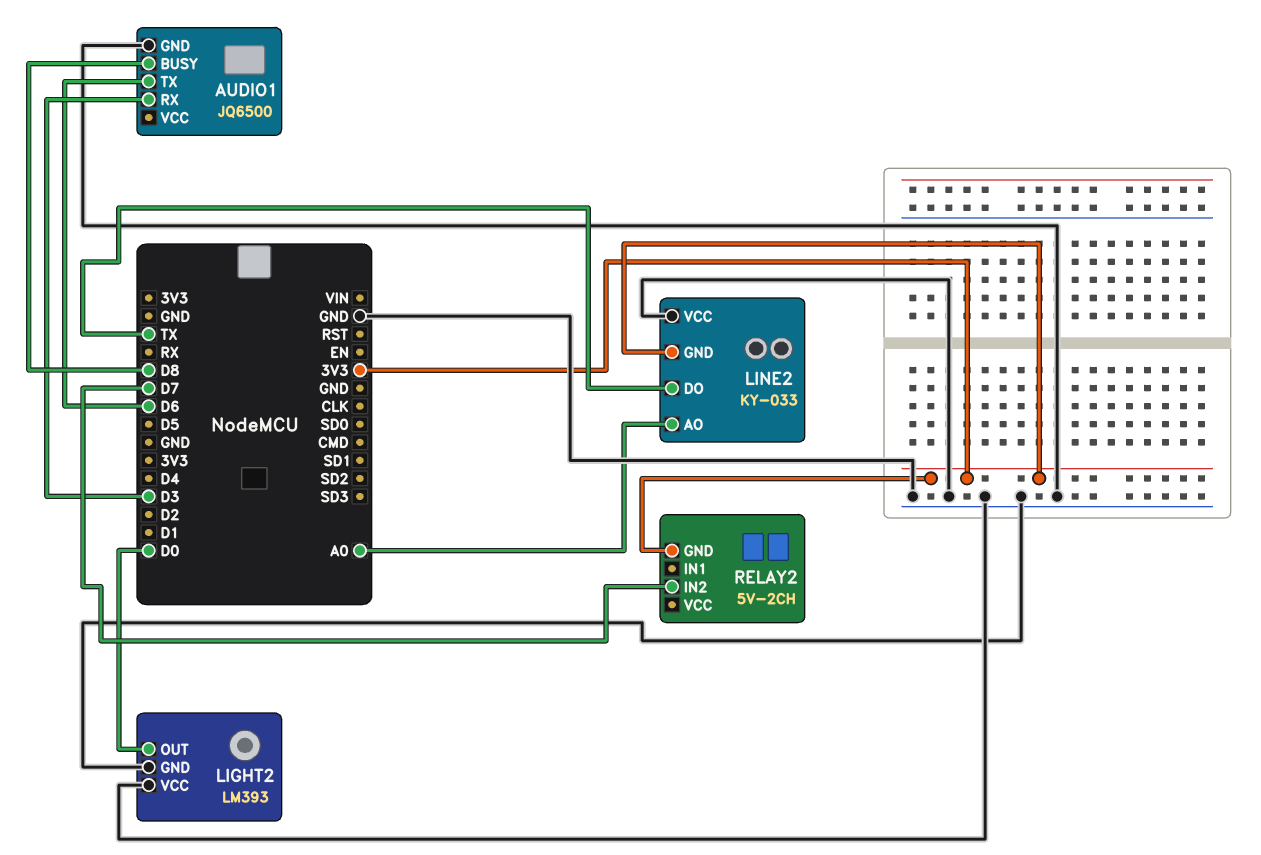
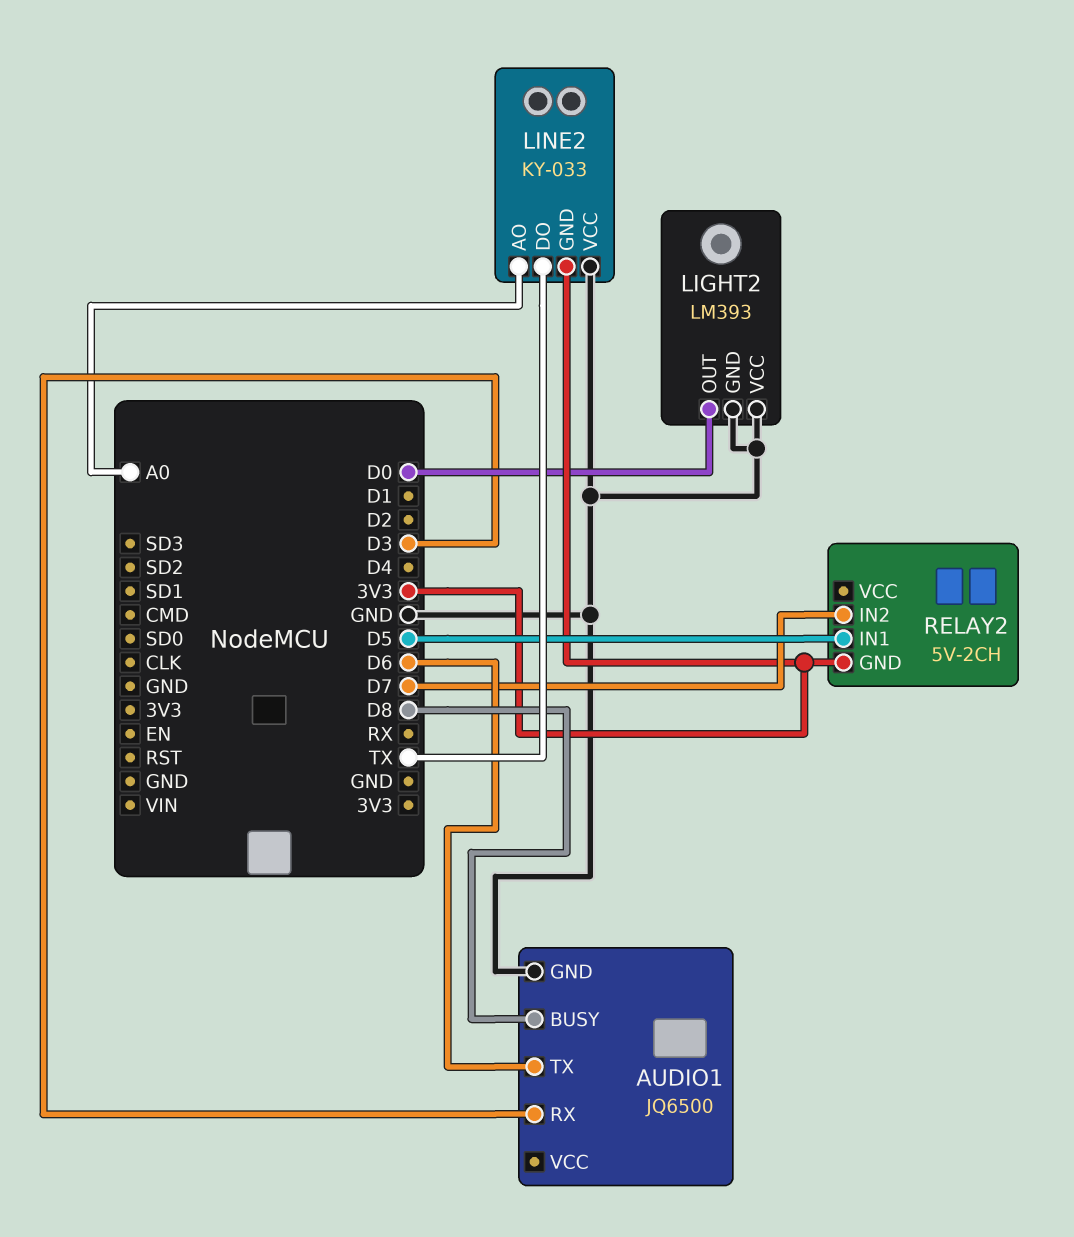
RELAY2 pin IN1: none -> D5

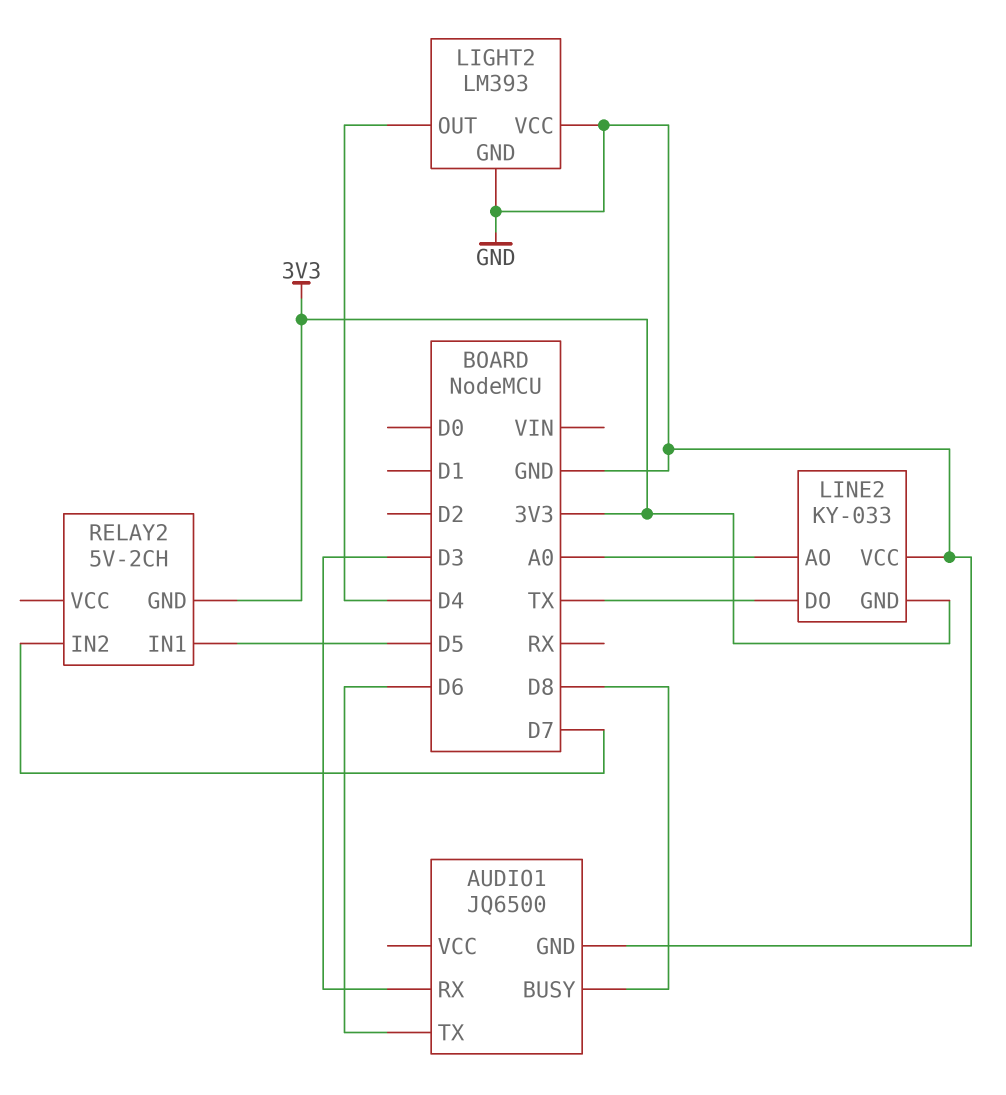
LIGHT2 pin OUT: D0 -> D4

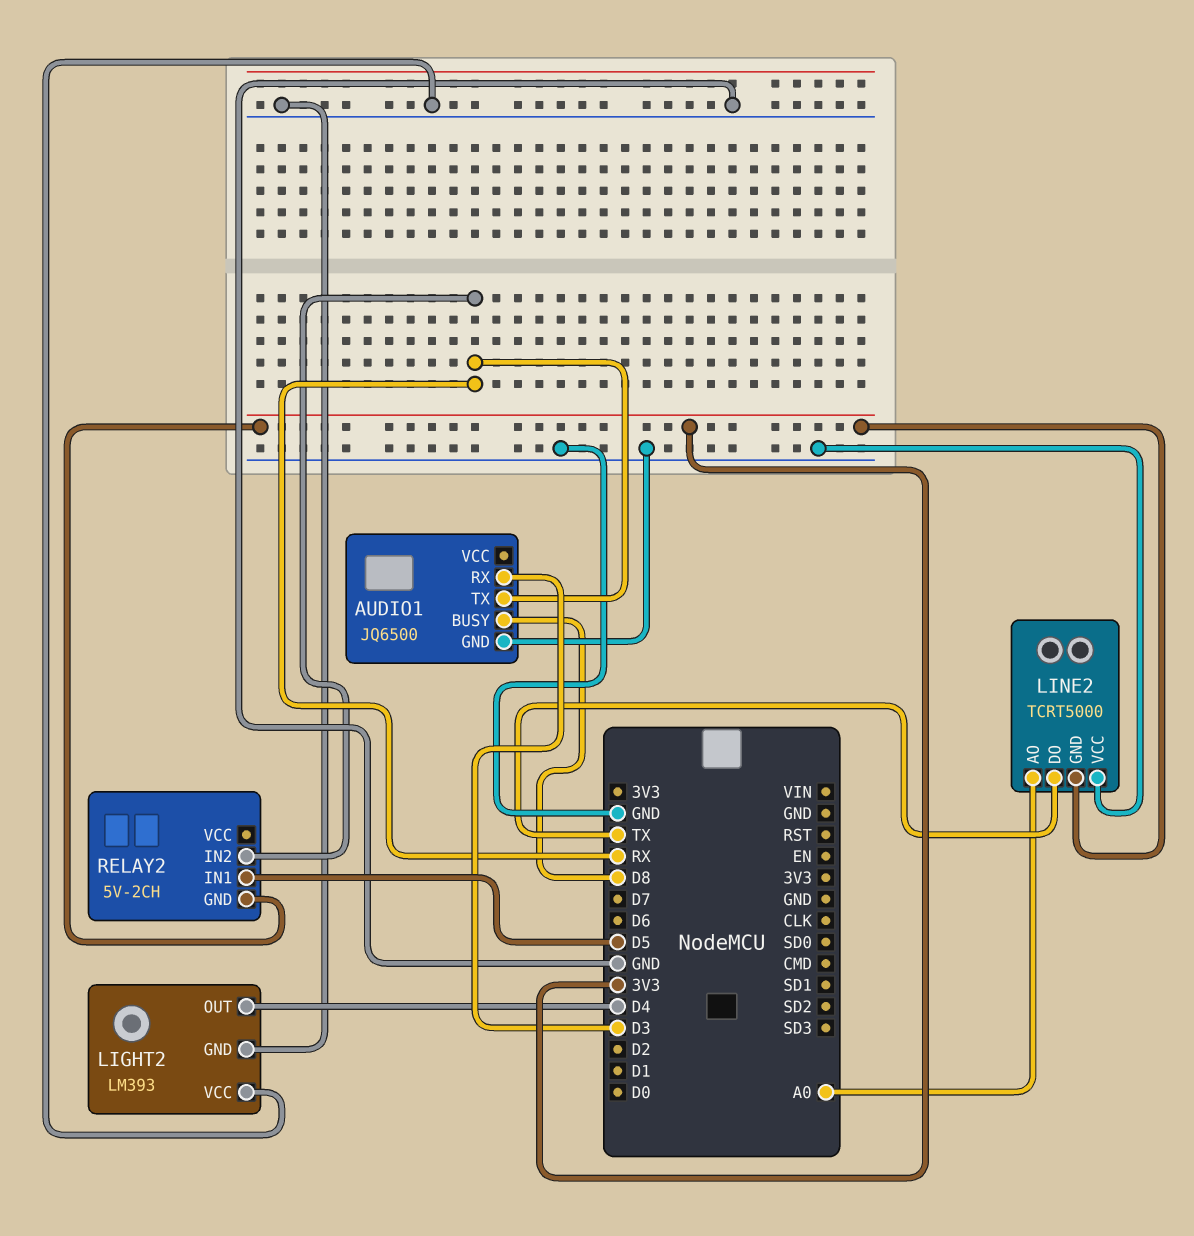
AUDIO1 pin TX: D6 -> RX
LINE2: KY-033 -> TCRT5000
RELAY2 pin IN2: D7 -> RX

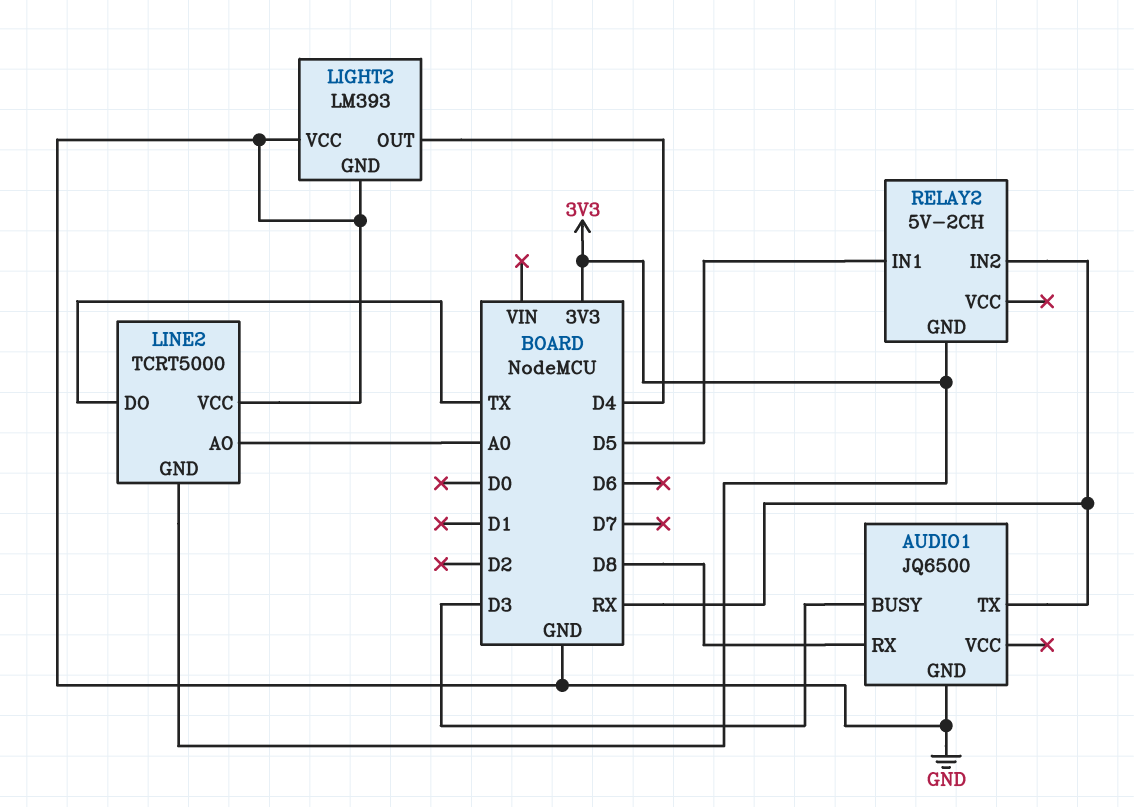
AUDIO1 pin BUSY: D8 -> D3
AUDIO1 pin RX: D3 -> D8

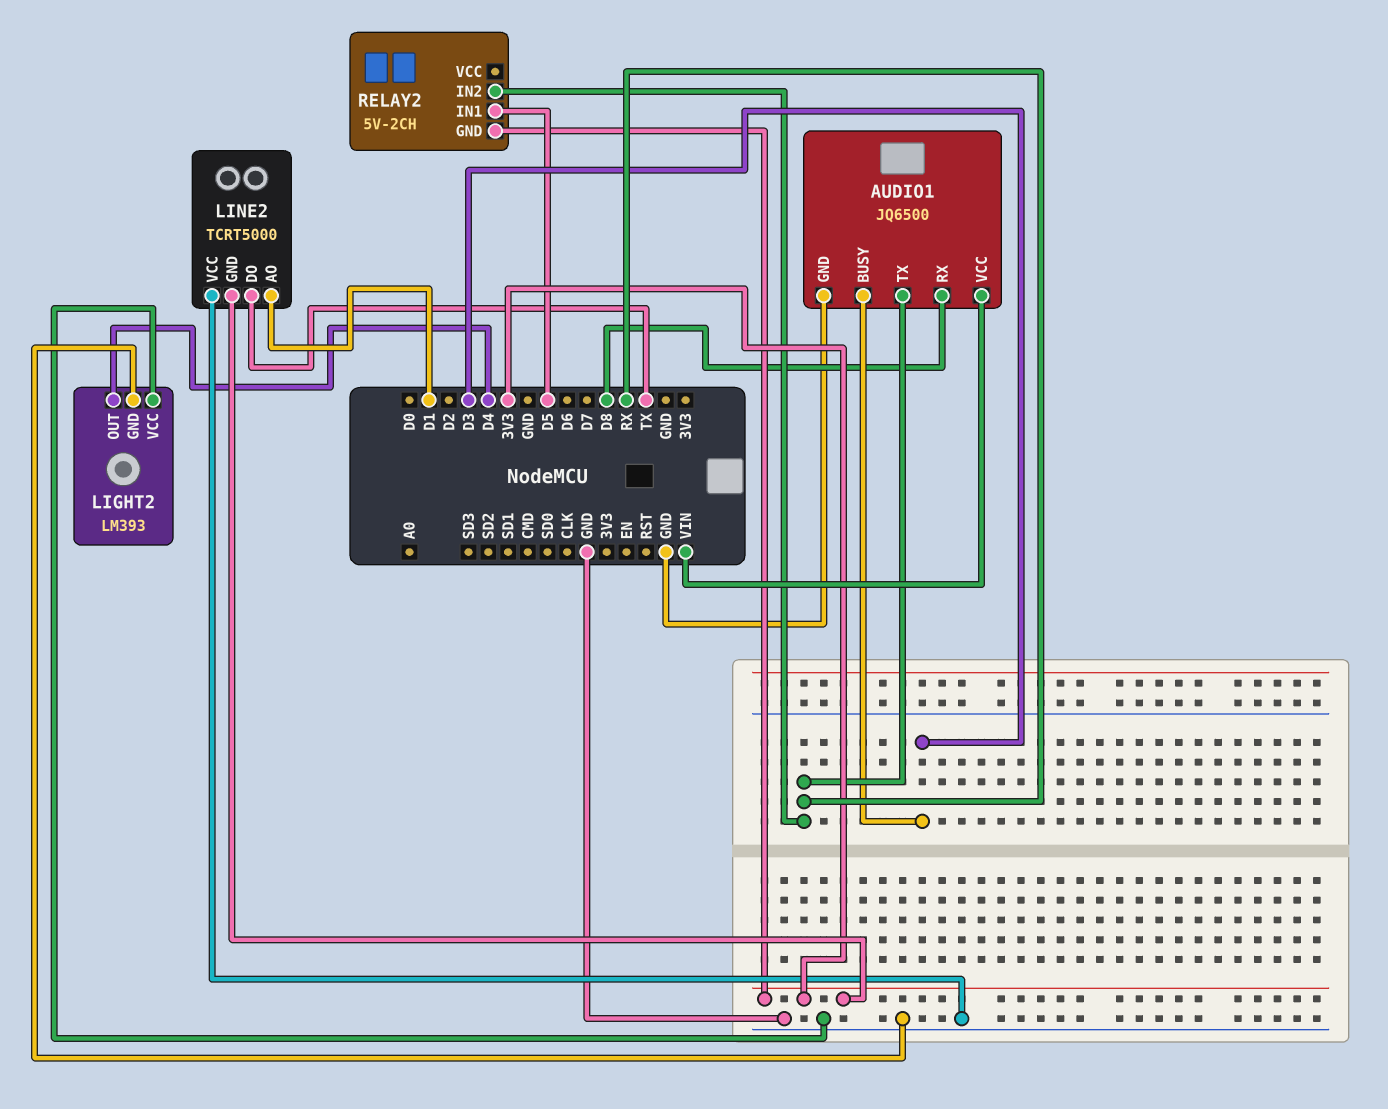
AUDIO1 pin VCC: none -> VIN
LINE2 pin AO: A0 -> D1

